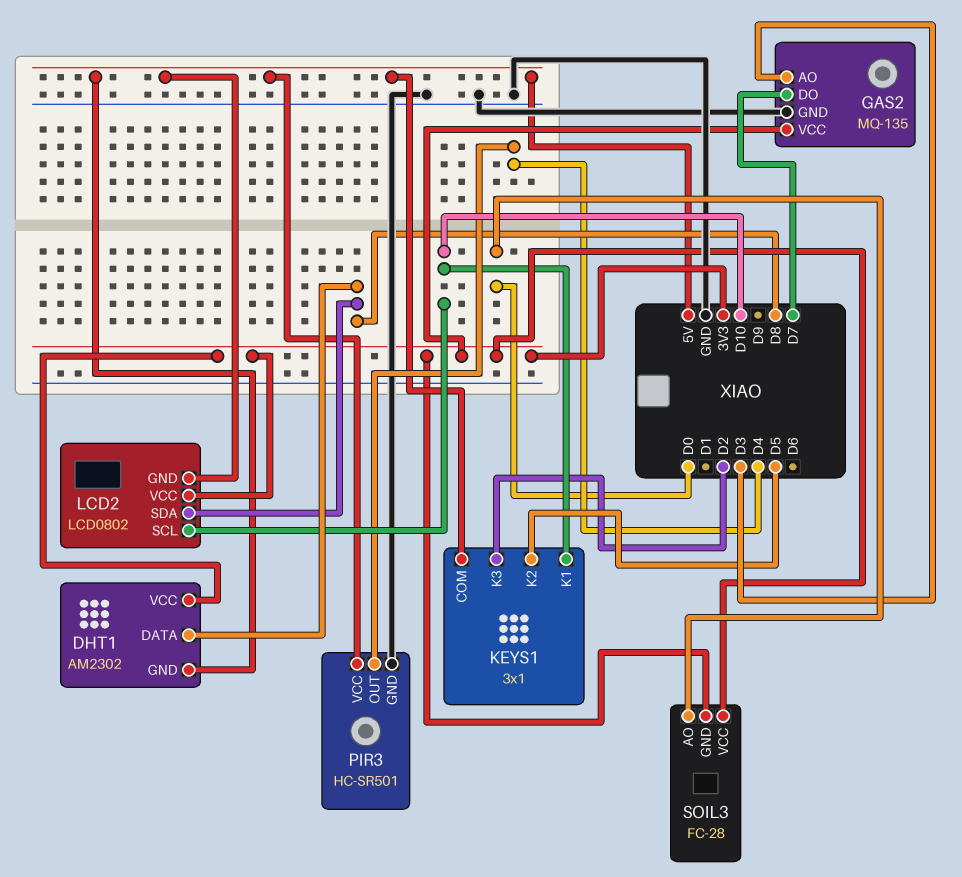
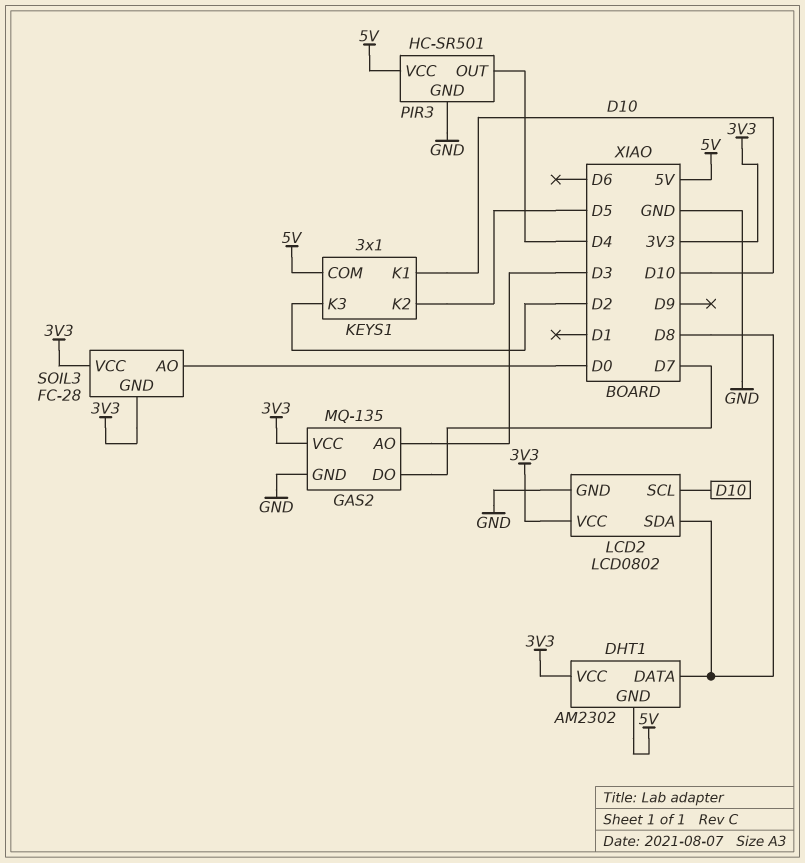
LCD2 pin GND: 5V -> GND

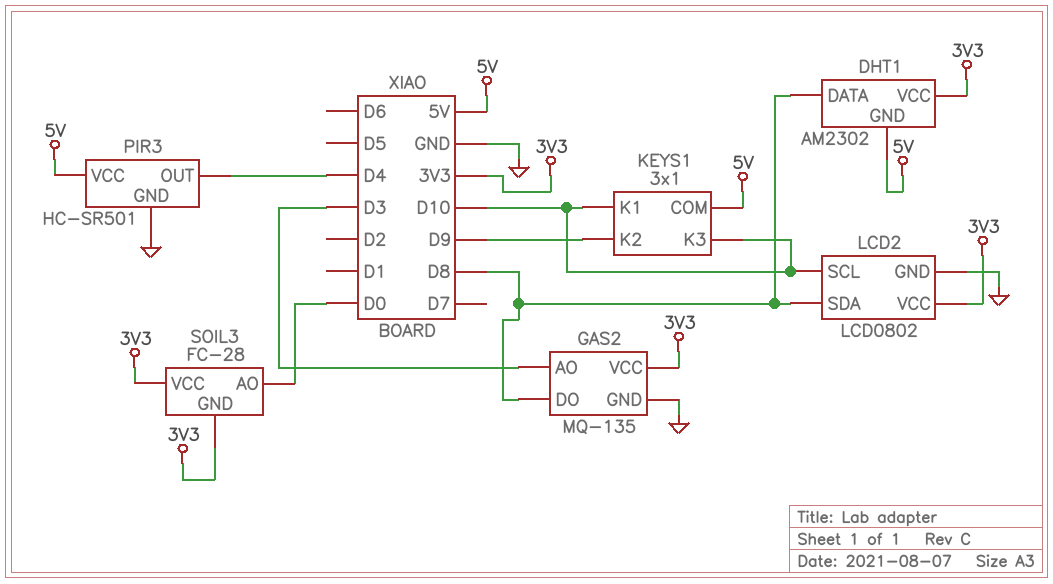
GAS2 pin DO: D7 -> D8
KEYS1 pin K2: D5 -> D9
KEYS1 pin K3: D2 -> D10

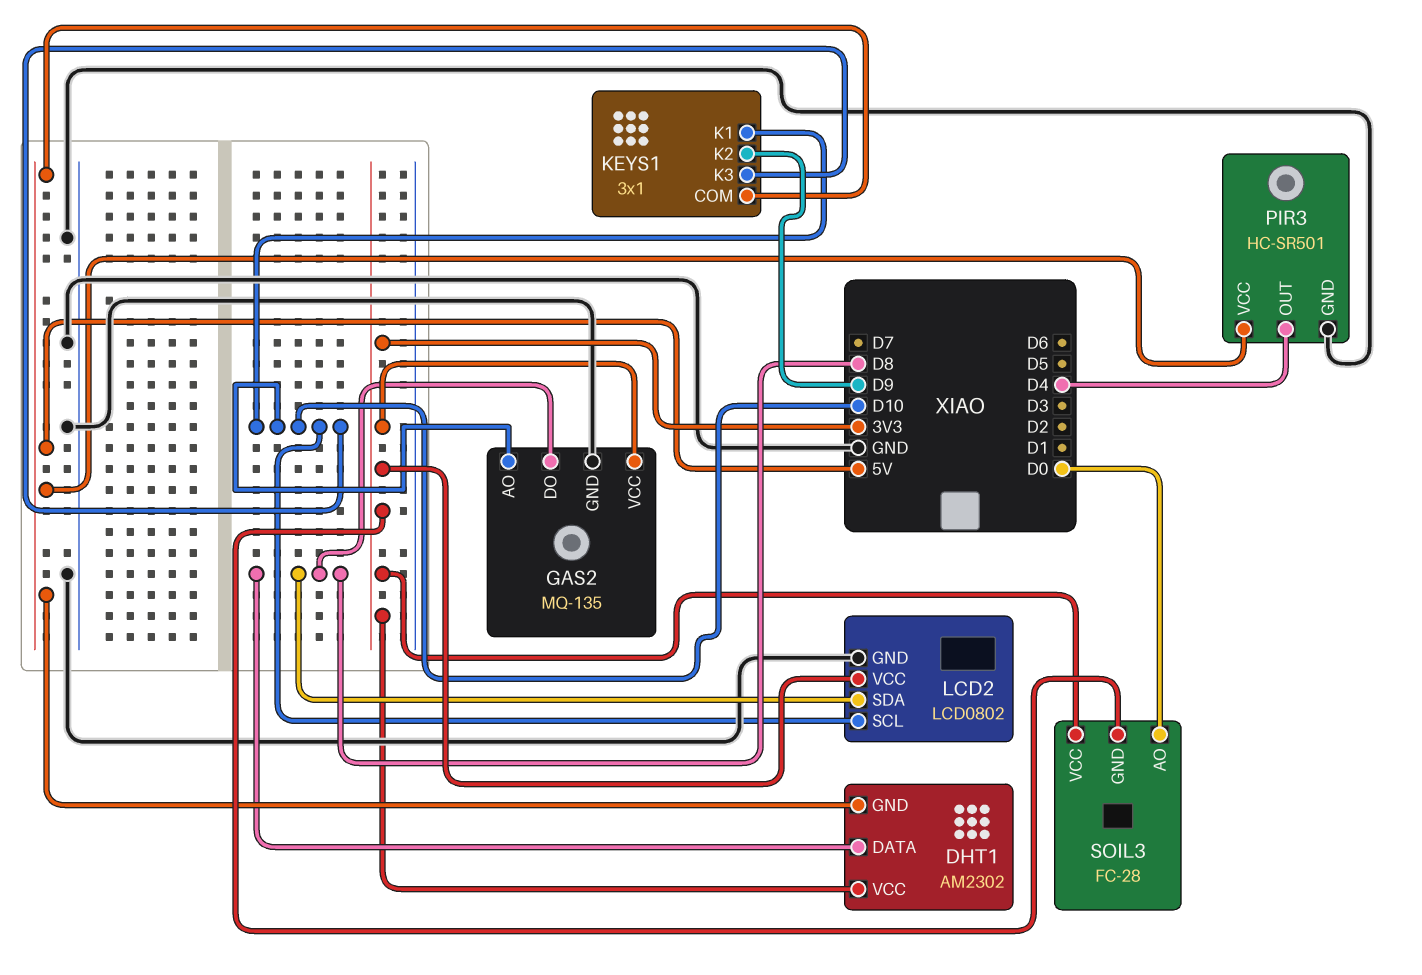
GAS2 pin AO: D3 -> D10

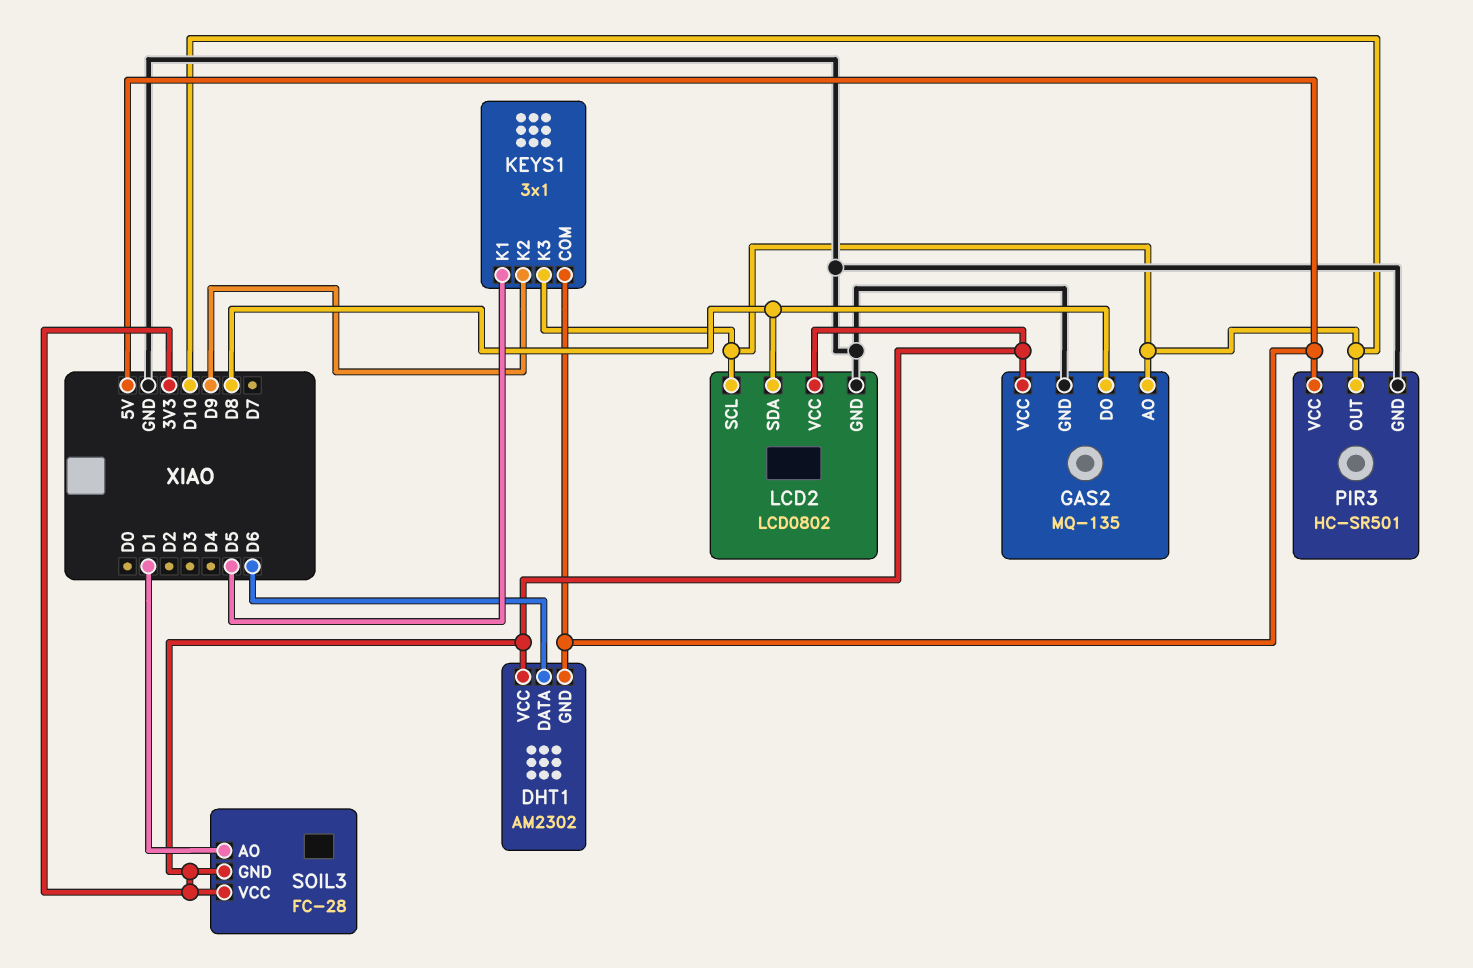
DHT1 pin DATA: D8 -> D6
KEYS1 pin K1: D10 -> D5
PIR3 pin OUT: D4 -> D10
SOIL3 pin AO: D0 -> D1

